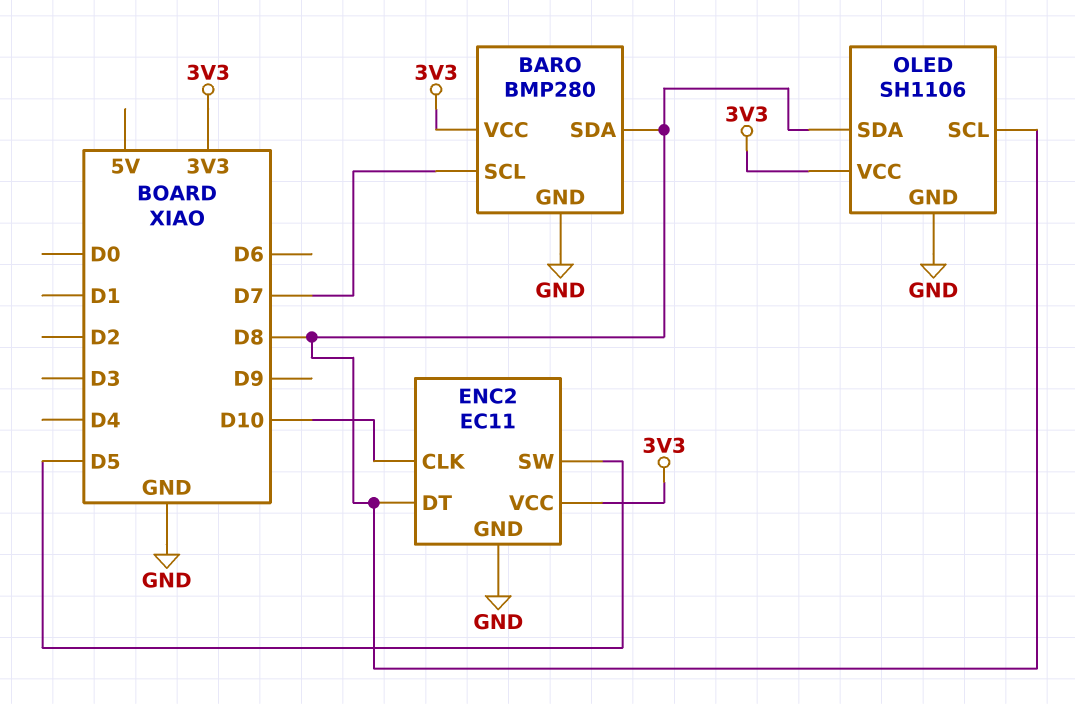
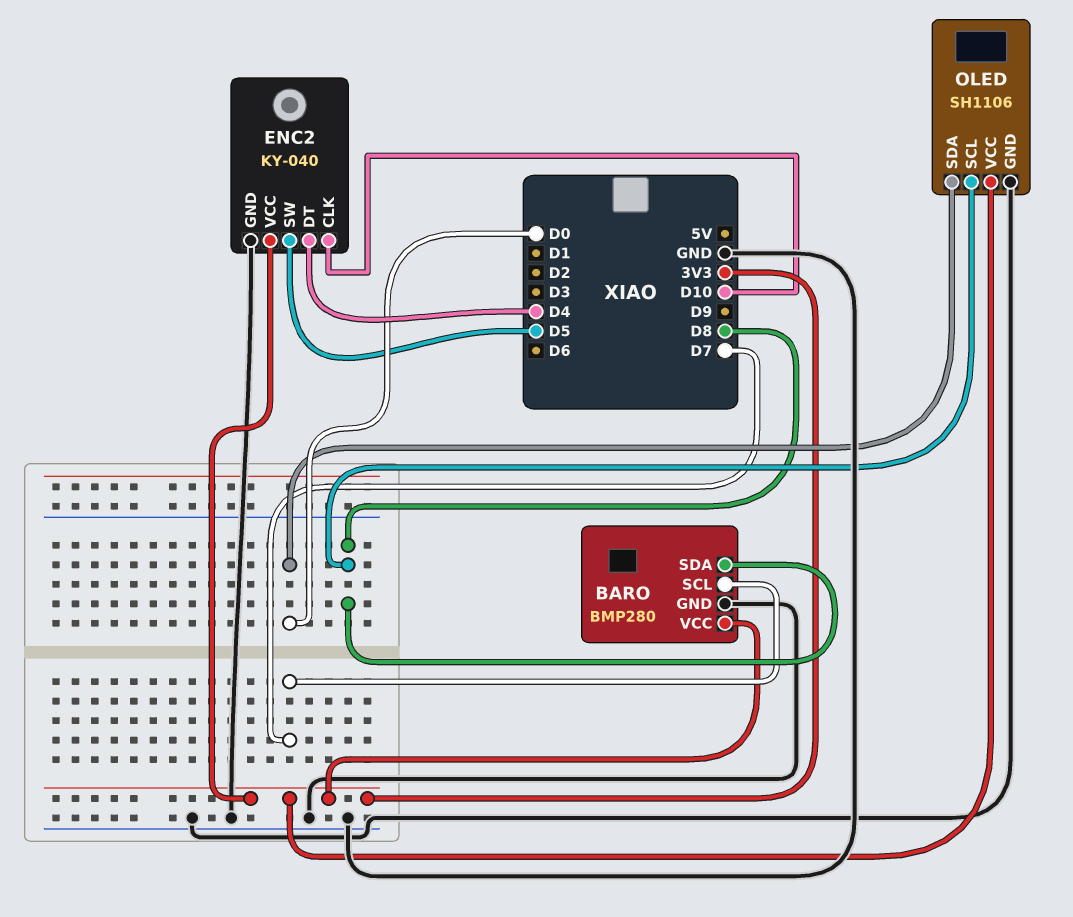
ENC2: EC11 -> KY-040
ENC2 pin DT: D8 -> D4
OLED pin SDA: D8 -> D0

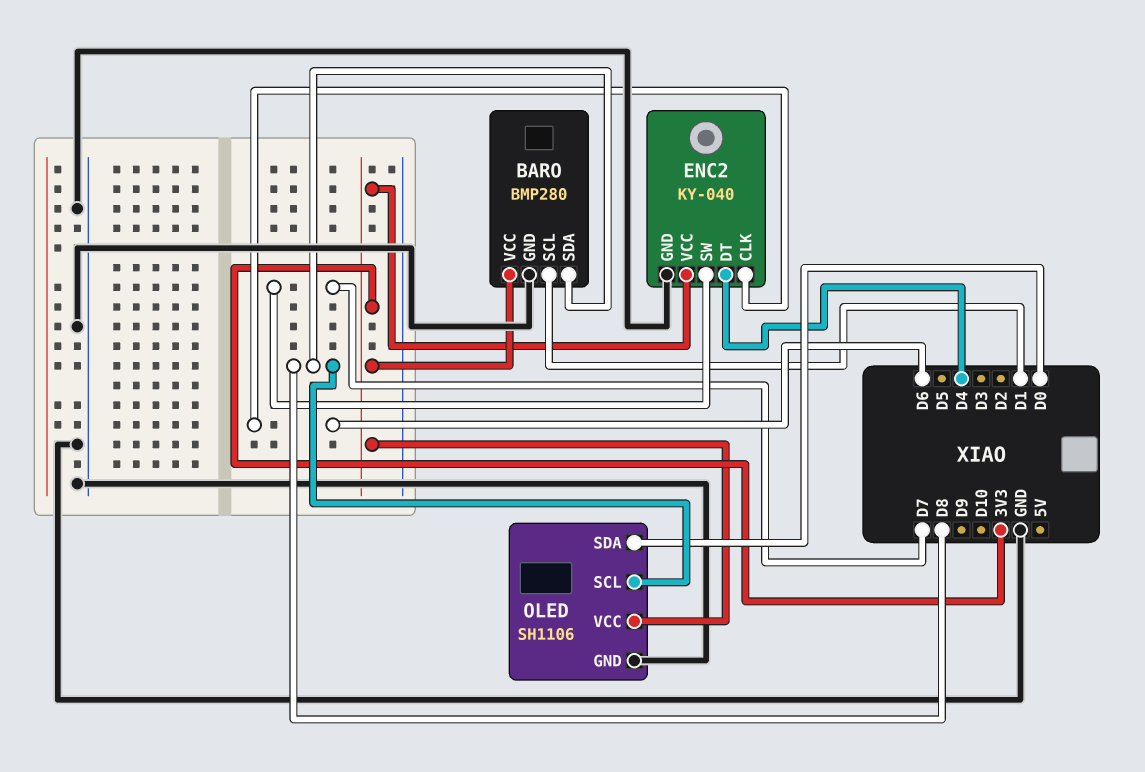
BARO pin SCL: D7 -> D1
ENC2 pin CLK: D10 -> D6
ENC2 pin SW: D5 -> D7

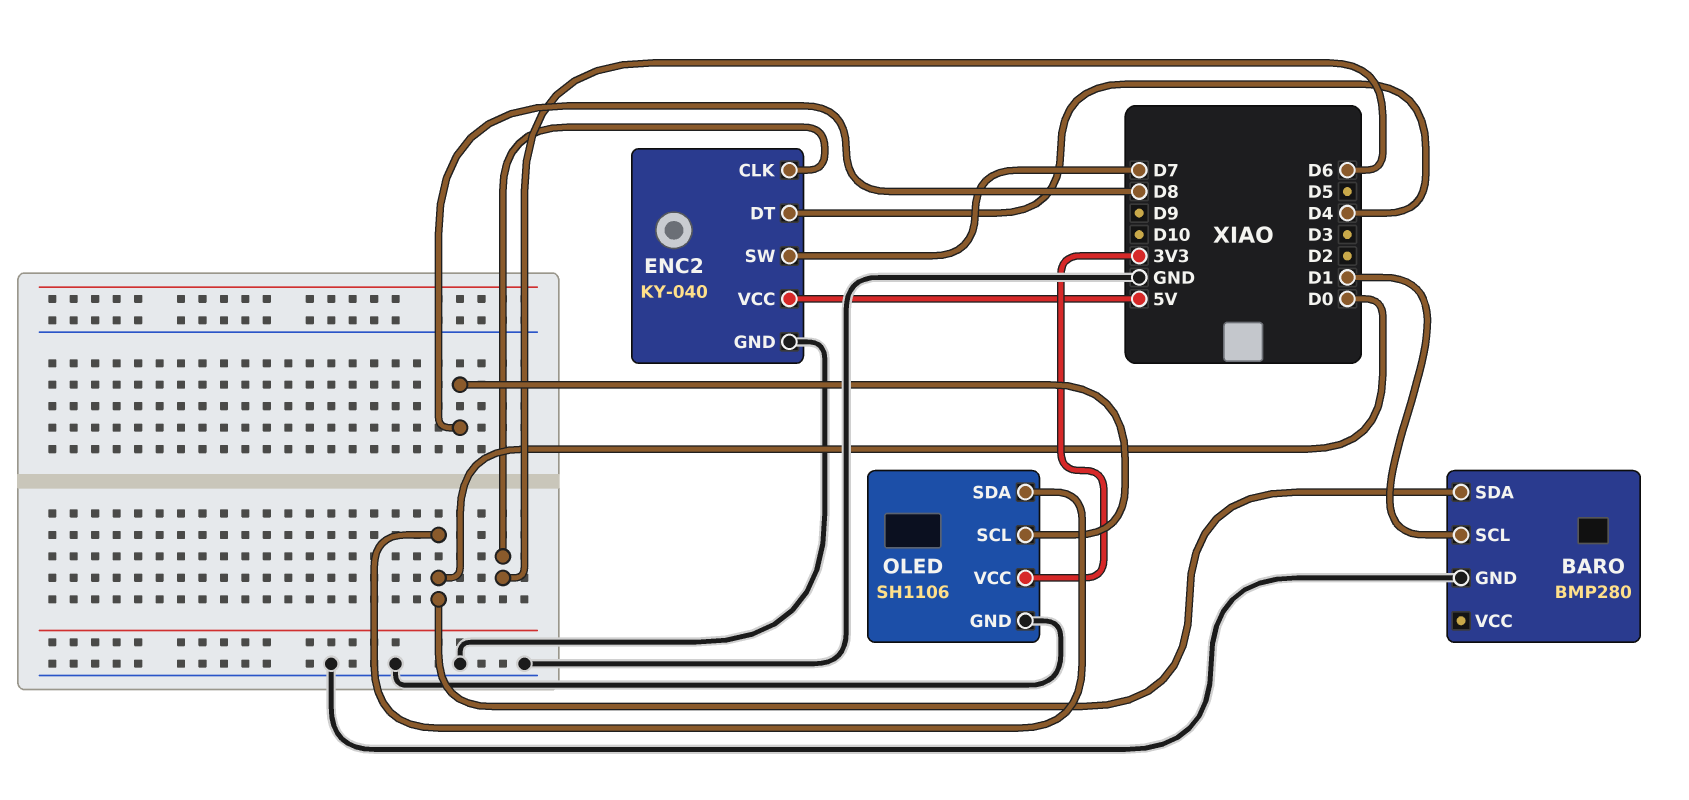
BARO pin SDA: D8 -> D0
BARO pin VCC: 3V3 -> none
ENC2 pin VCC: 3V3 -> 5V

